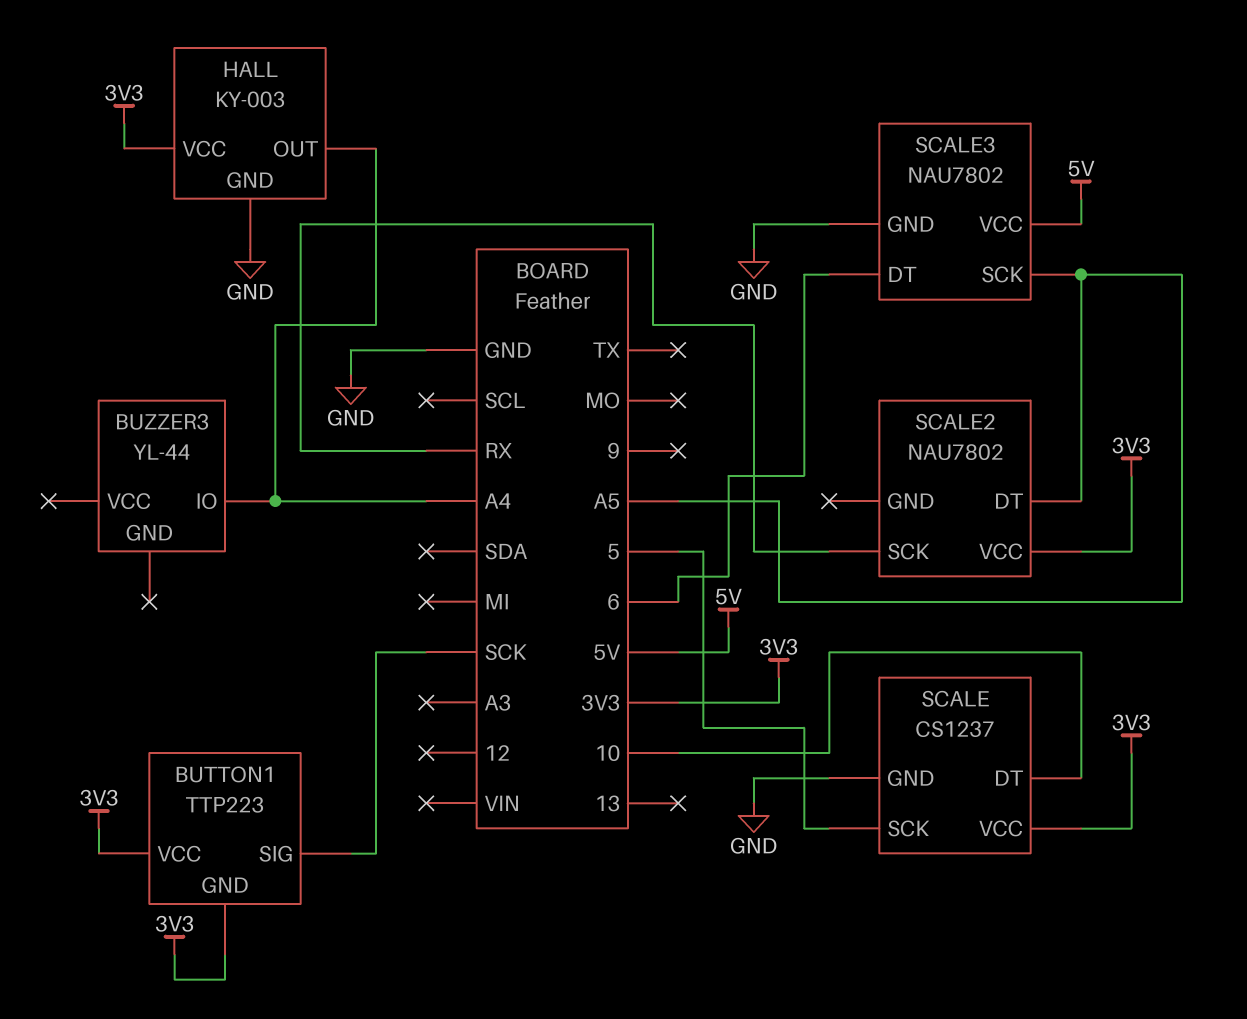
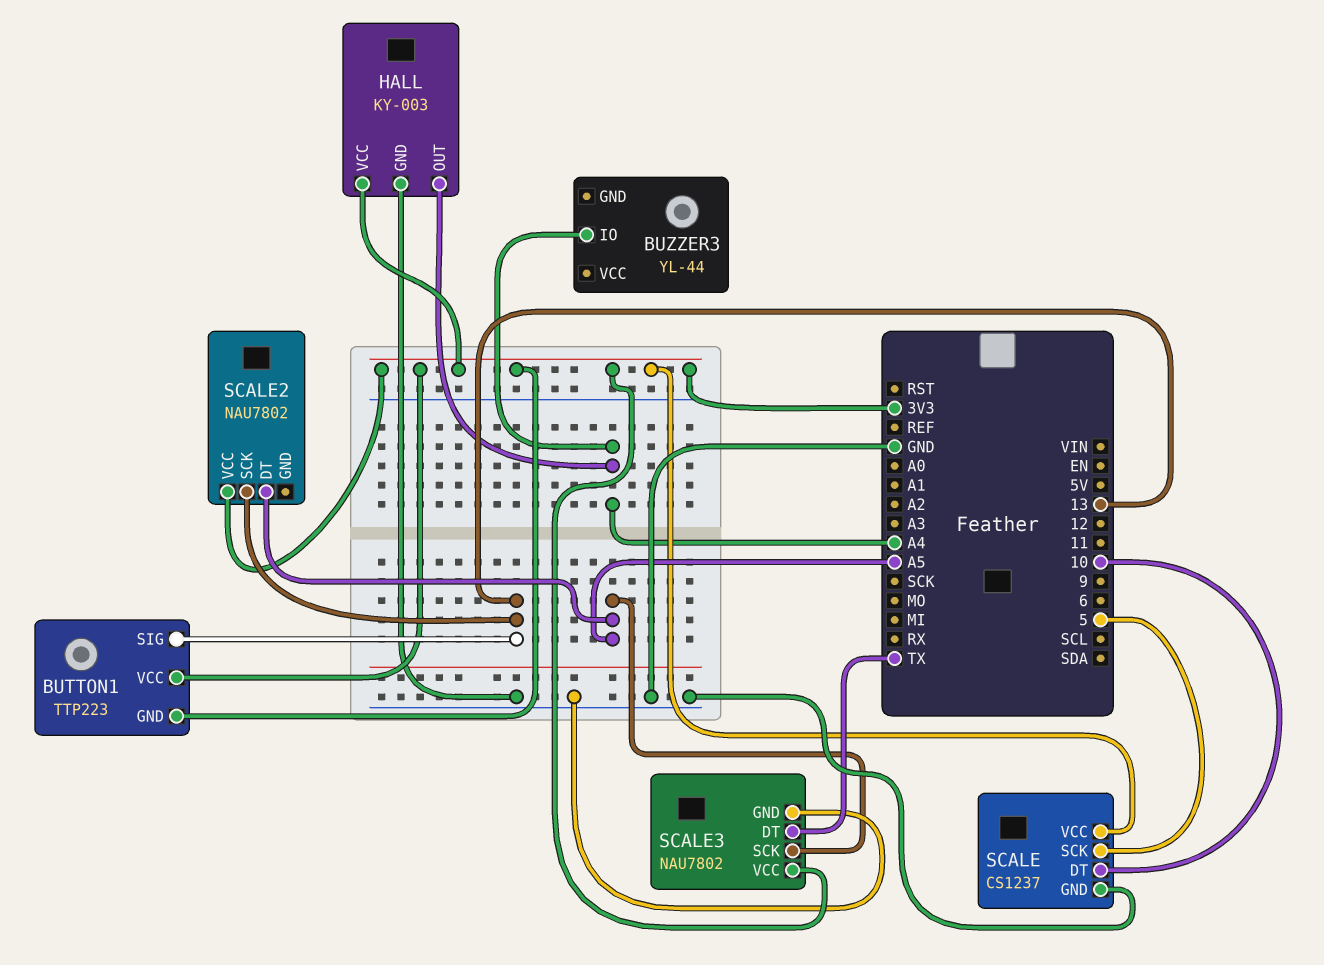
BUTTON1 pin SIG: SCK -> 13
SCALE2 pin SCK: RX -> 13
SCALE3 pin DT: 6 -> TX
SCALE3 pin VCC: 5V -> 3V3

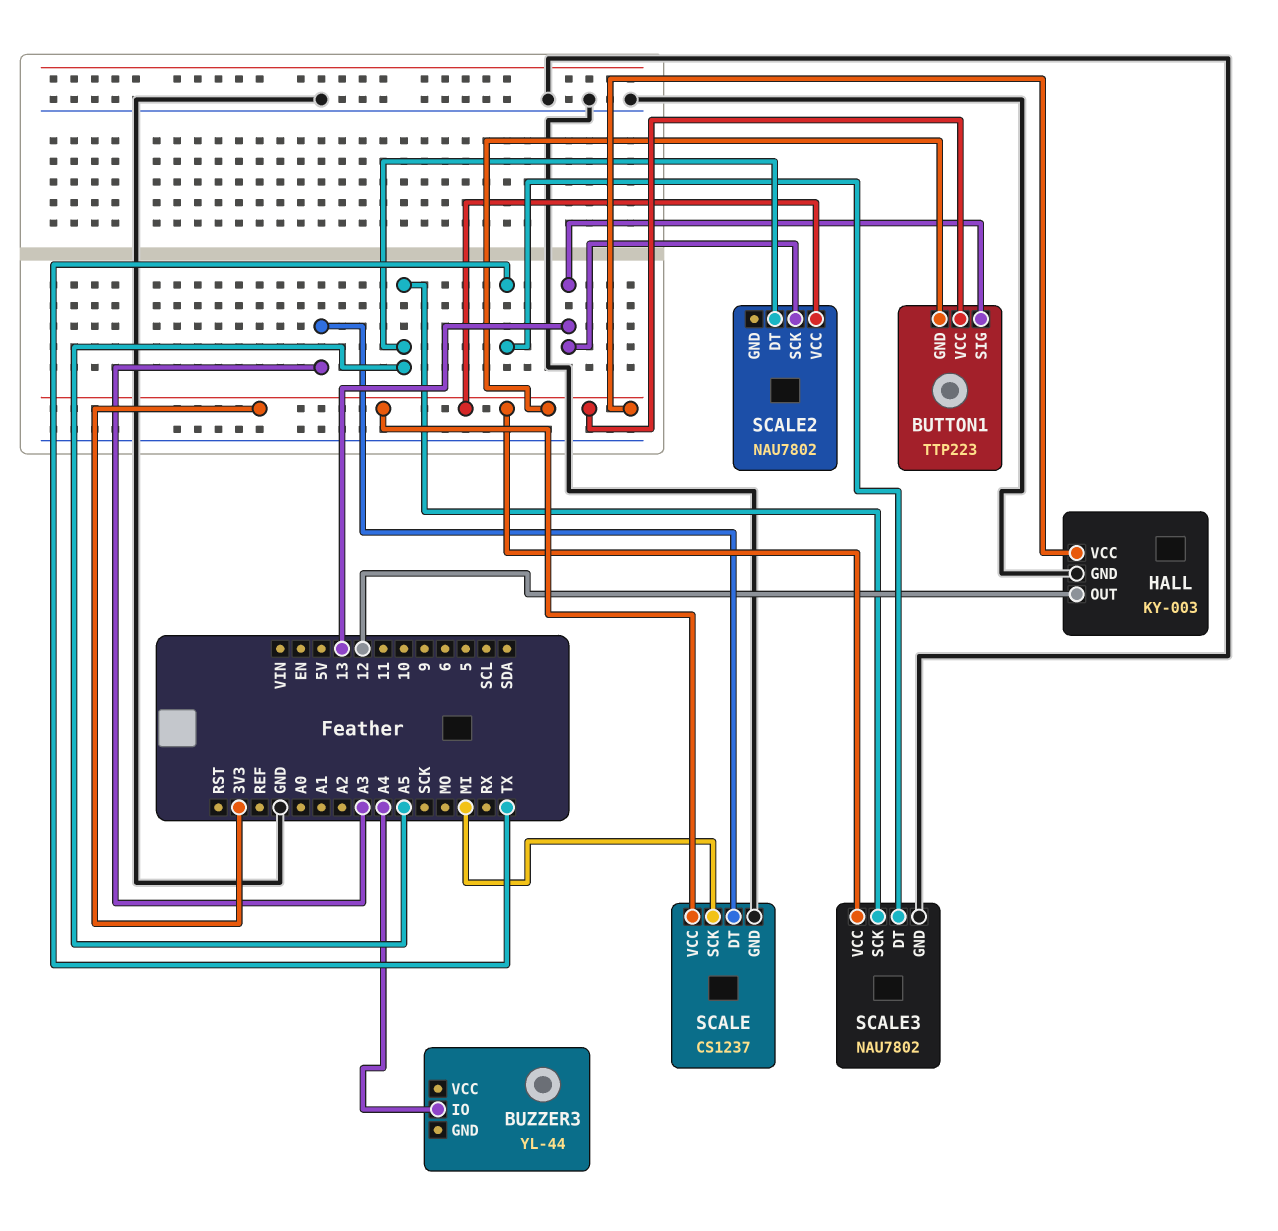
HALL pin OUT: A4 -> 12
SCALE pin DT: 10 -> A3
SCALE pin SCK: 5 -> MI

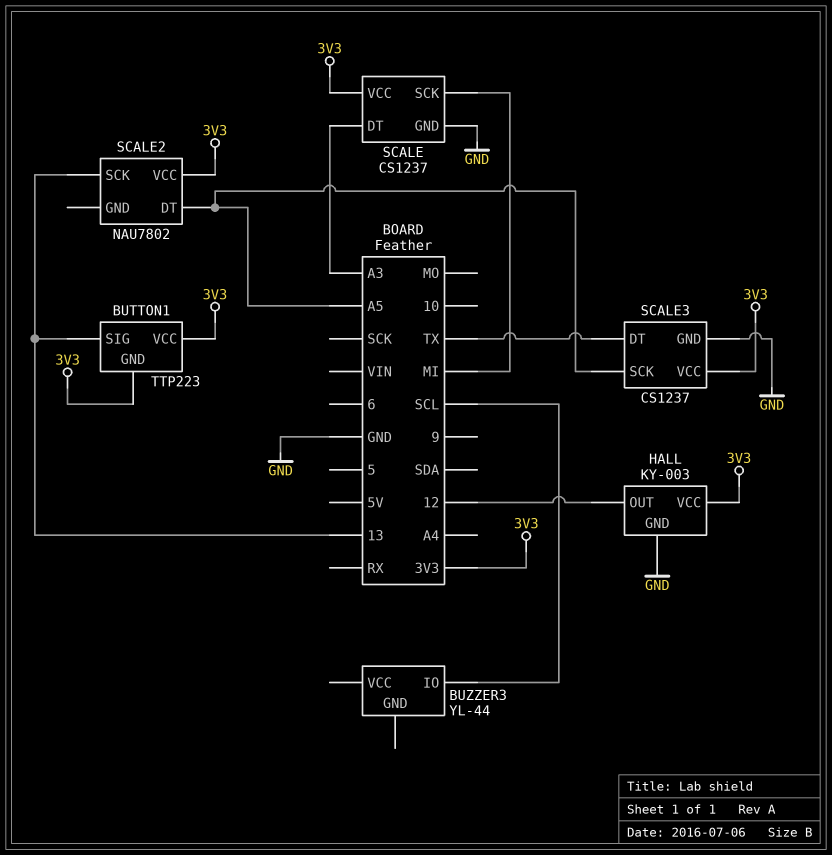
BUZZER3 pin IO: A4 -> SCL
SCALE3: NAU7802 -> CS1237

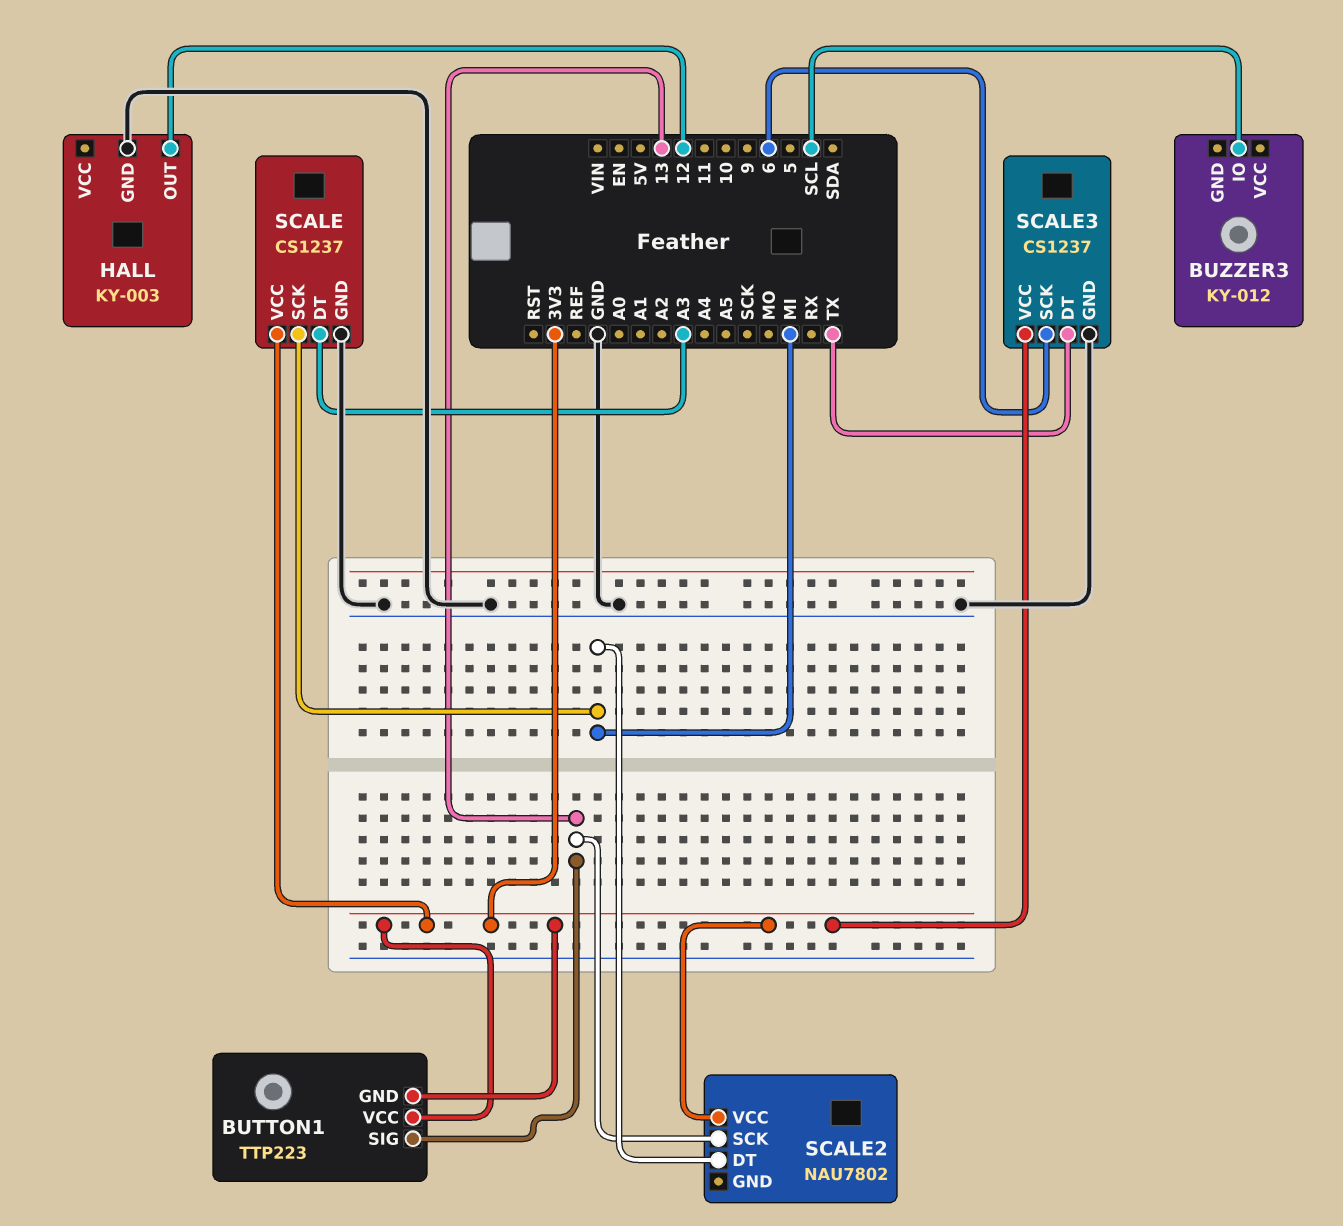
BUZZER3: YL-44 -> KY-012
HALL pin VCC: 3V3 -> none
SCALE2 pin DT: A5 -> MI
SCALE3 pin SCK: A5 -> 6

